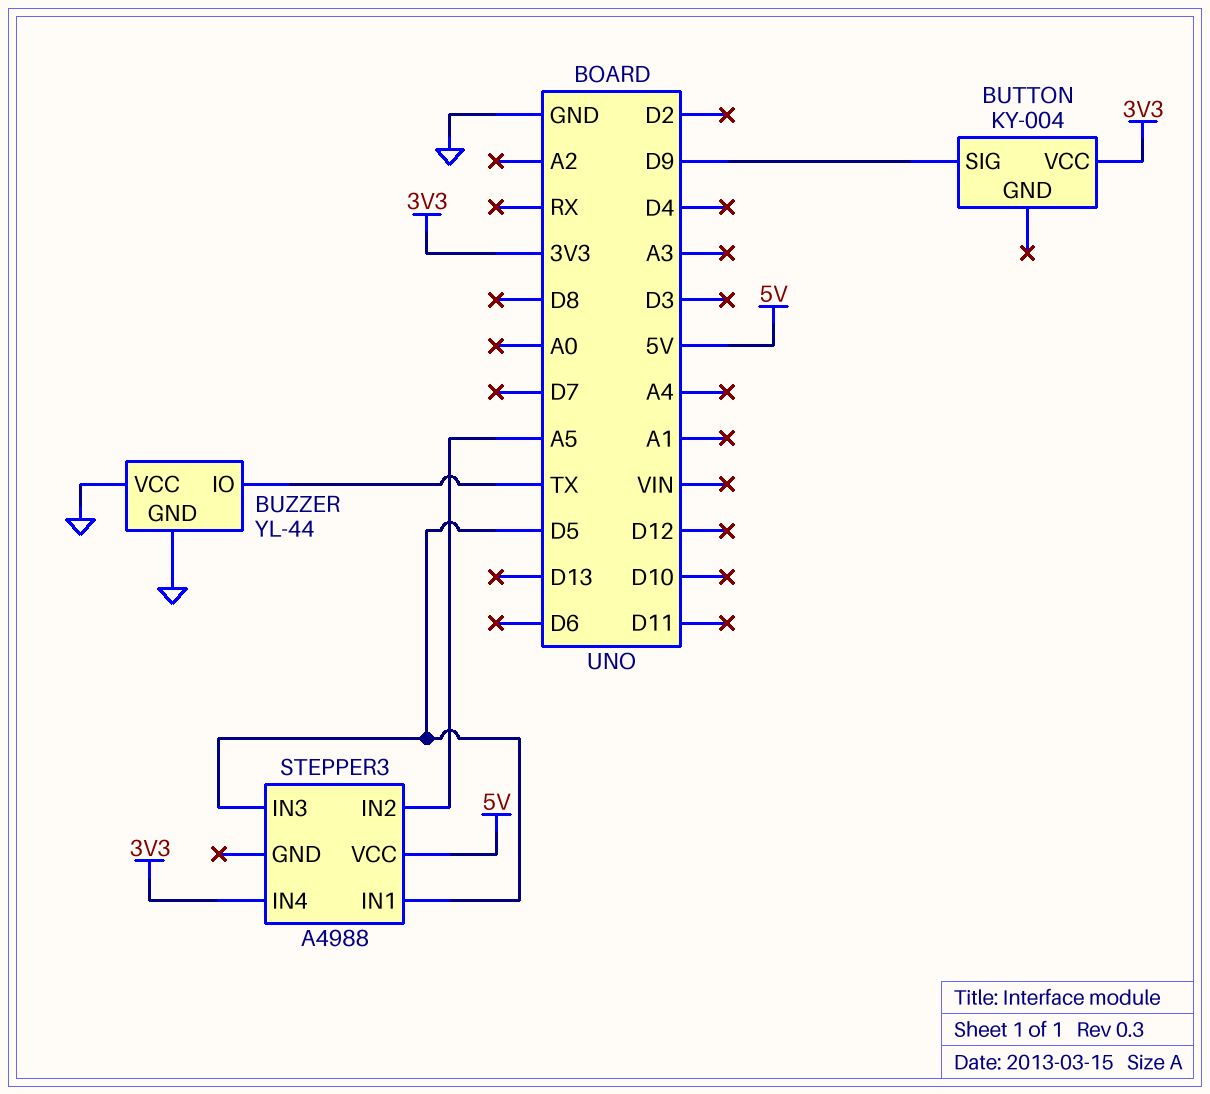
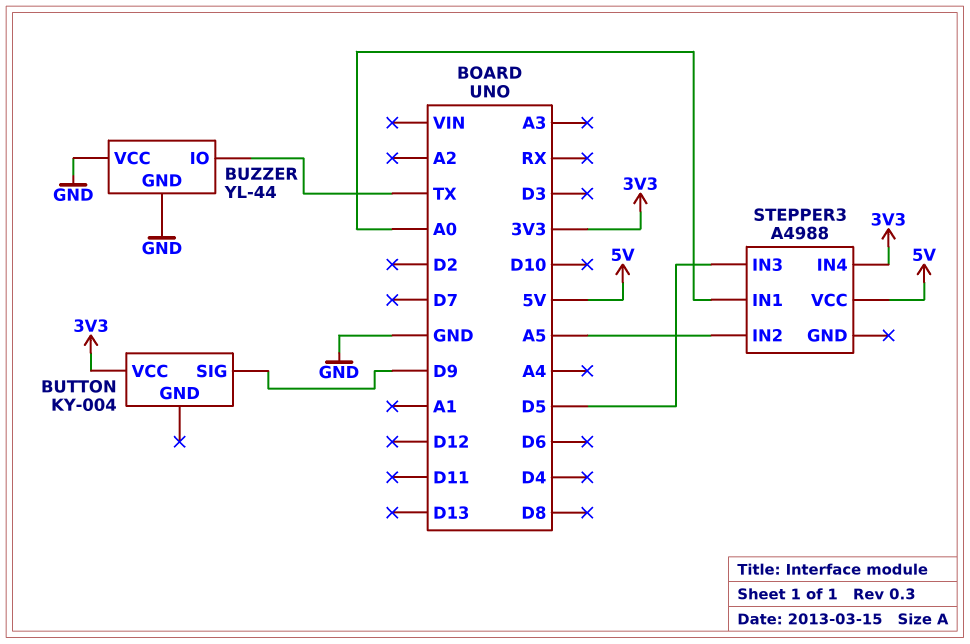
STEPPER3 pin IN1: D5 -> A0

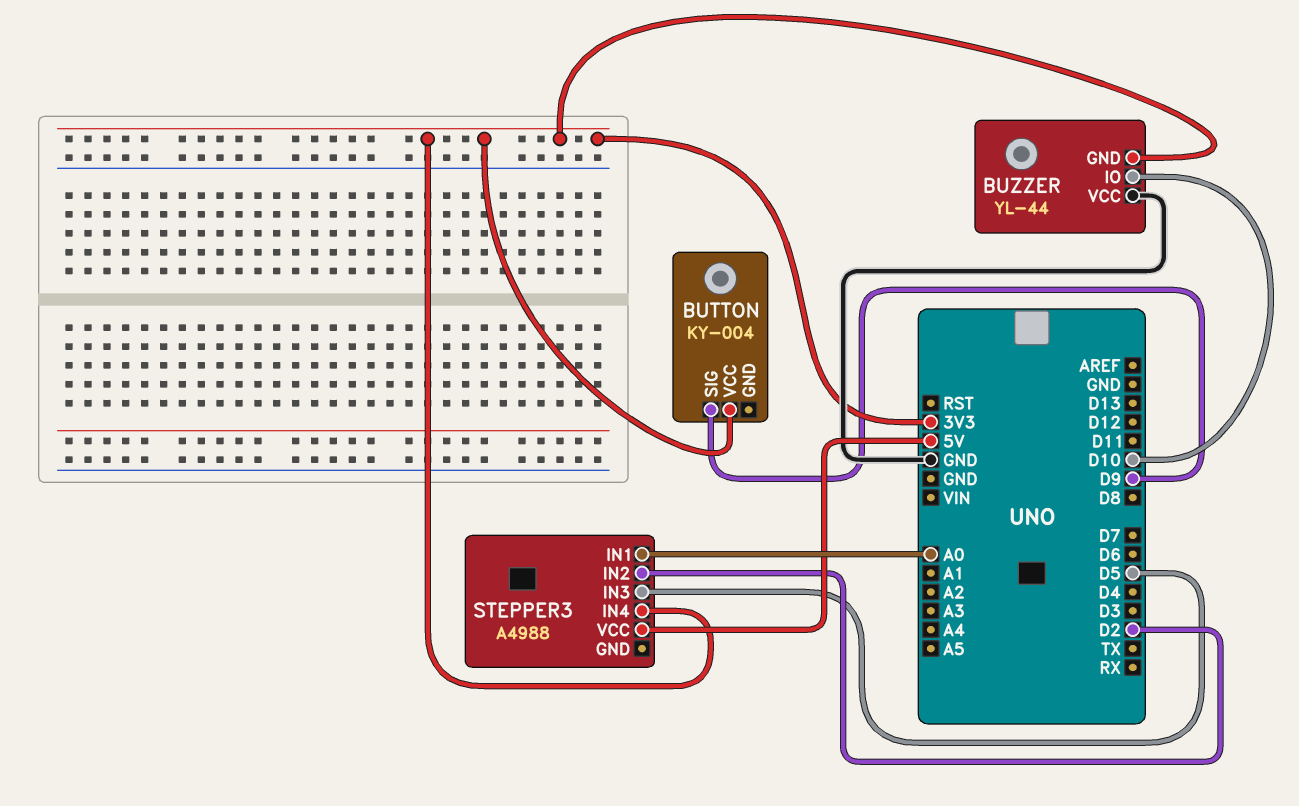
BUZZER pin GND: GND -> 3V3
BUZZER pin IO: TX -> D10
STEPPER3 pin IN2: A5 -> D2

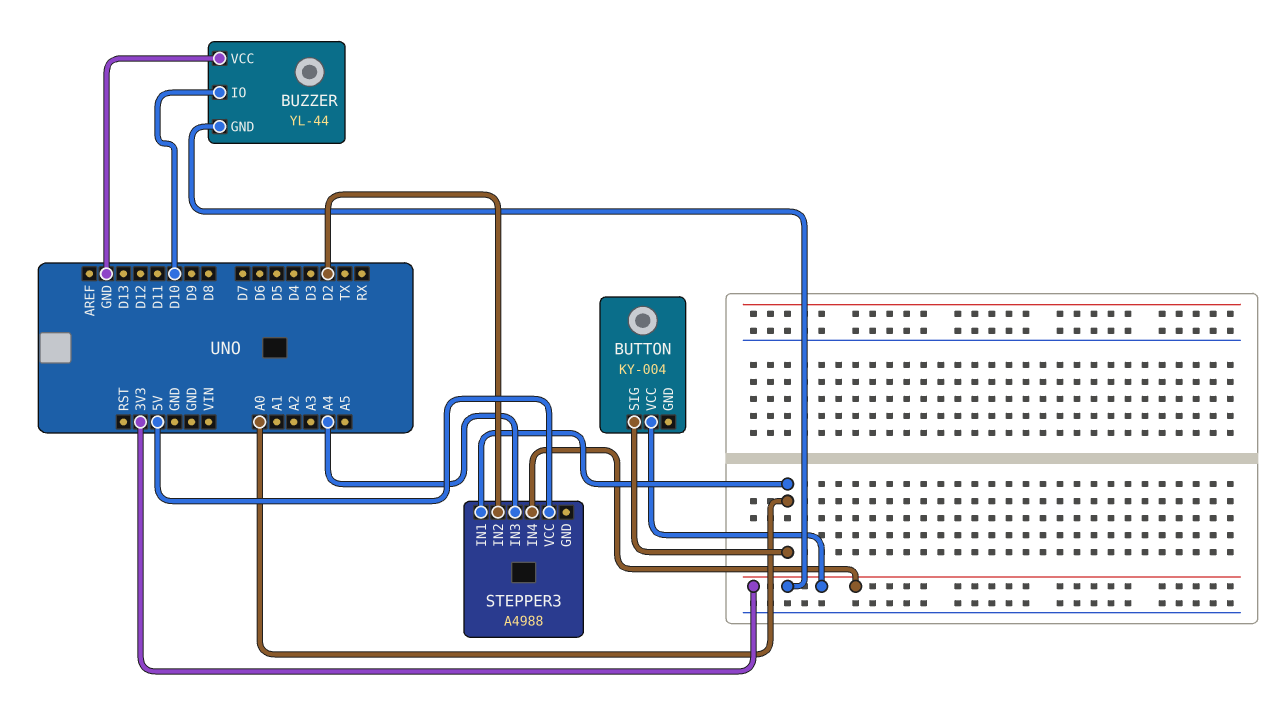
BUTTON pin SIG: D9 -> A0
STEPPER3 pin IN3: D5 -> A4

